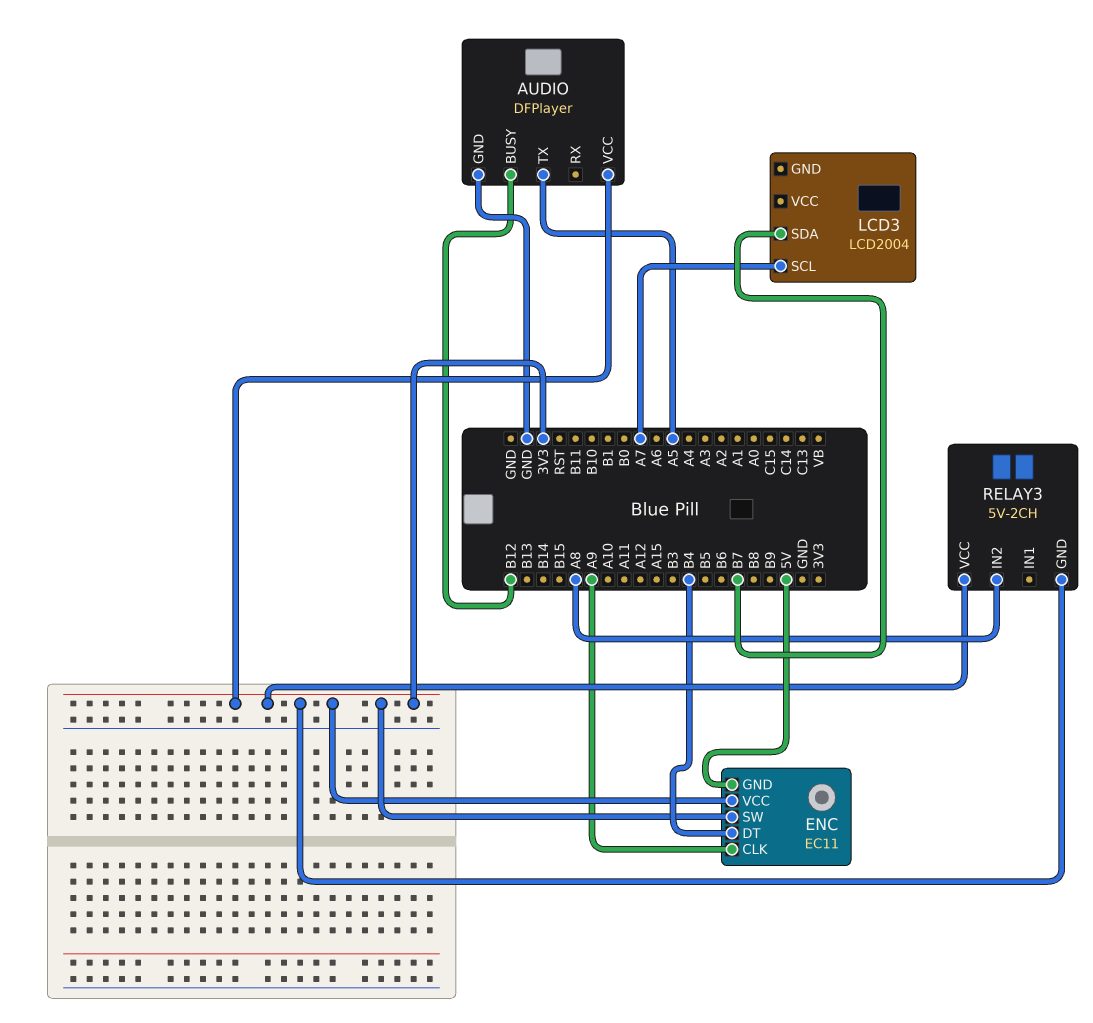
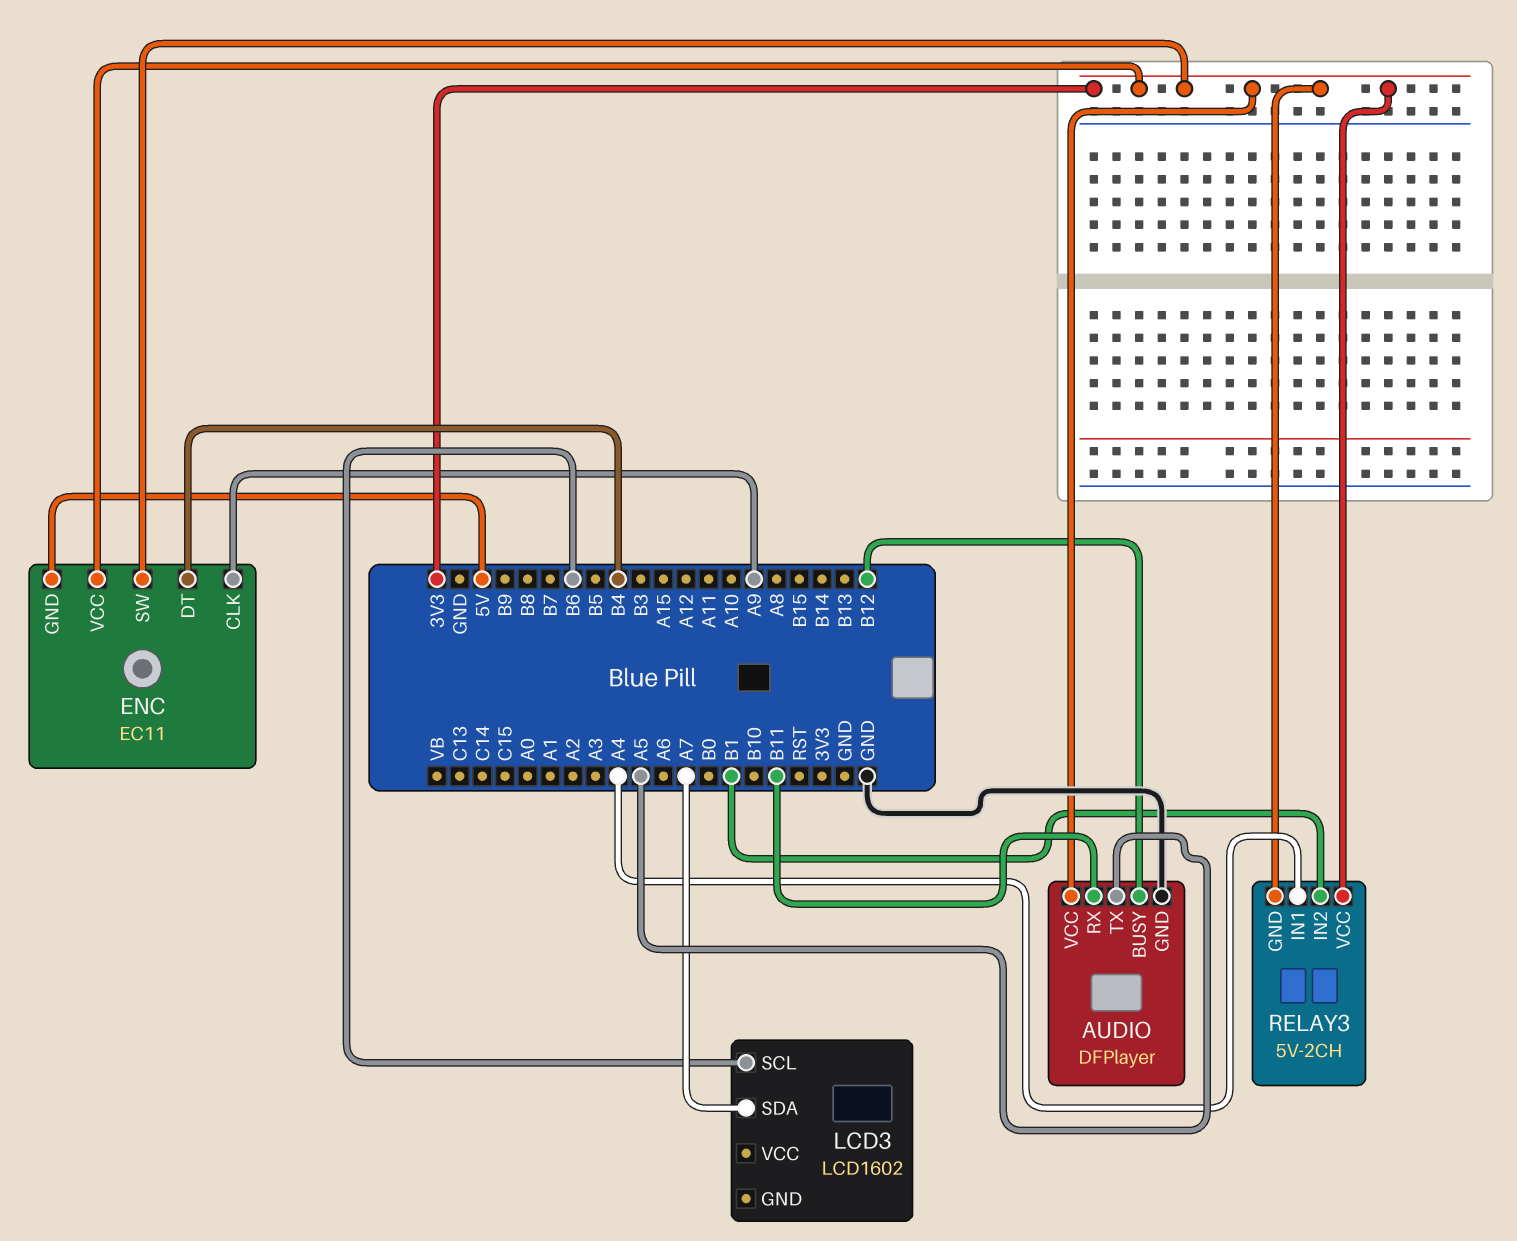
AUDIO pin RX: none -> B11
LCD3: LCD2004 -> LCD1602
LCD3 pin SCL: A7 -> B6
LCD3 pin SDA: B7 -> A7
RELAY3 pin IN1: none -> A4
RELAY3 pin IN2: A8 -> B1

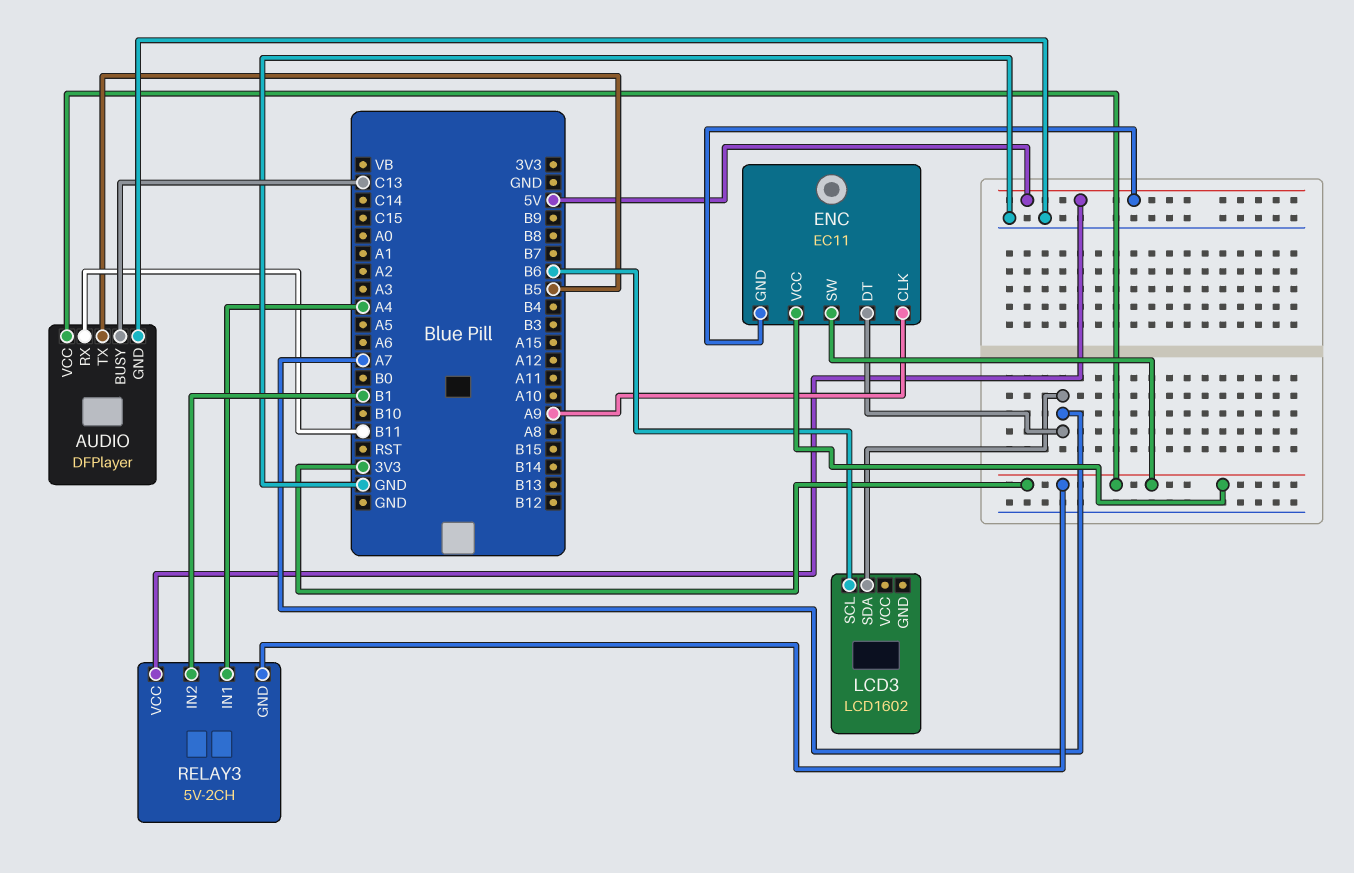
AUDIO pin BUSY: B12 -> C13
AUDIO pin TX: A5 -> B5
ENC pin DT: B4 -> A7
RELAY3 pin VCC: 3V3 -> 5V

